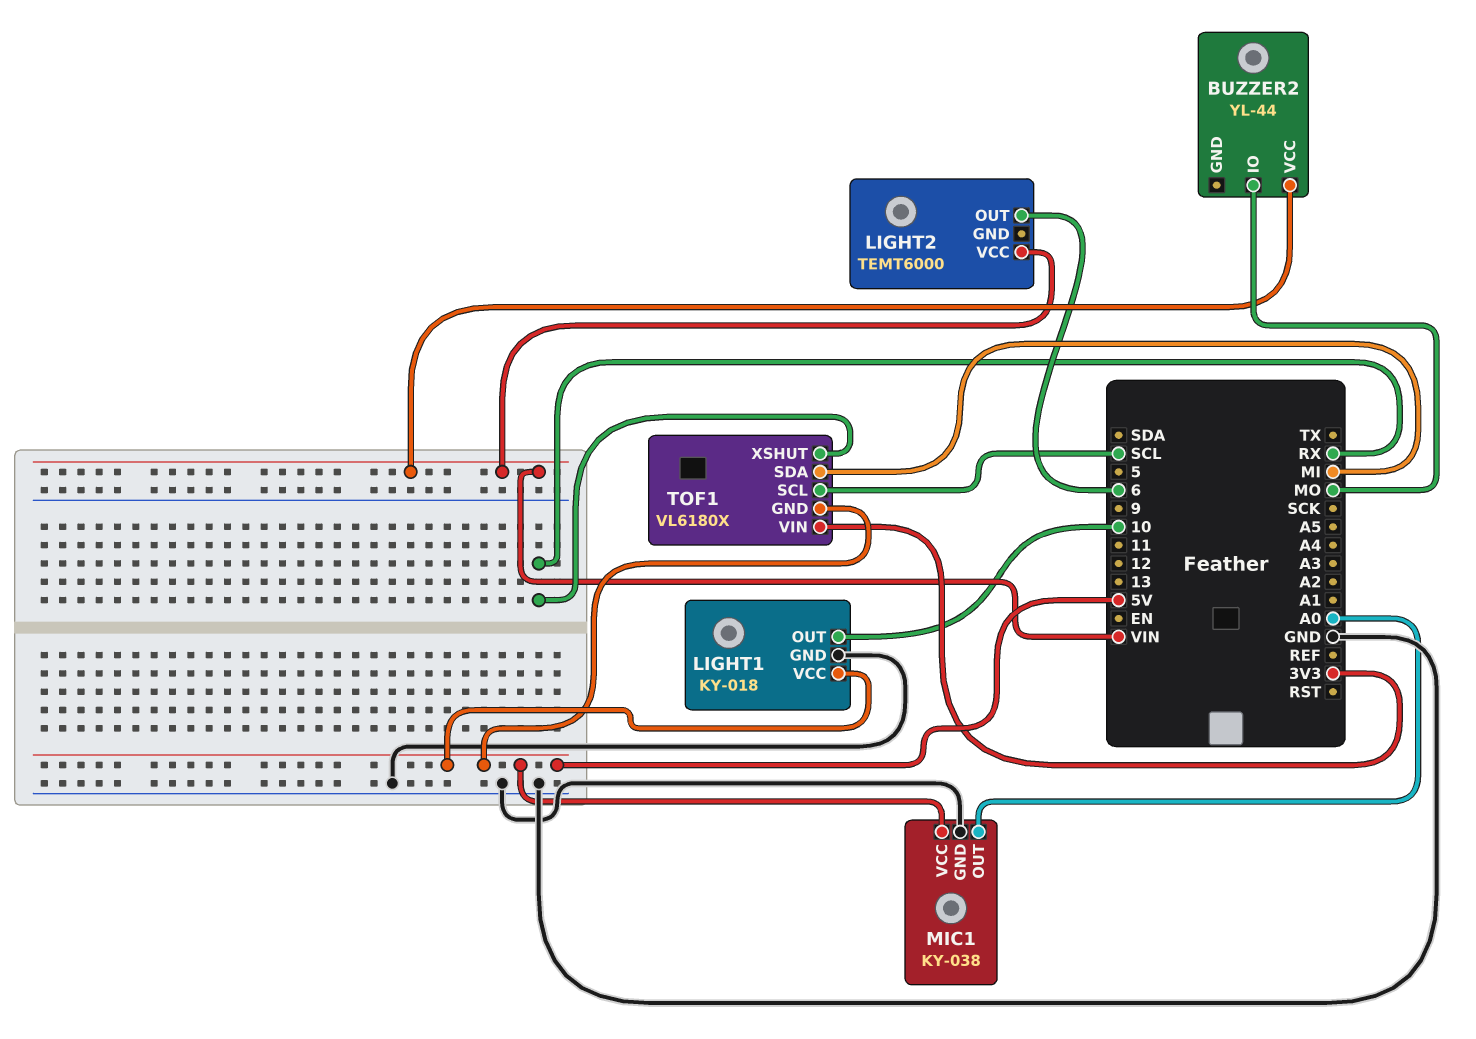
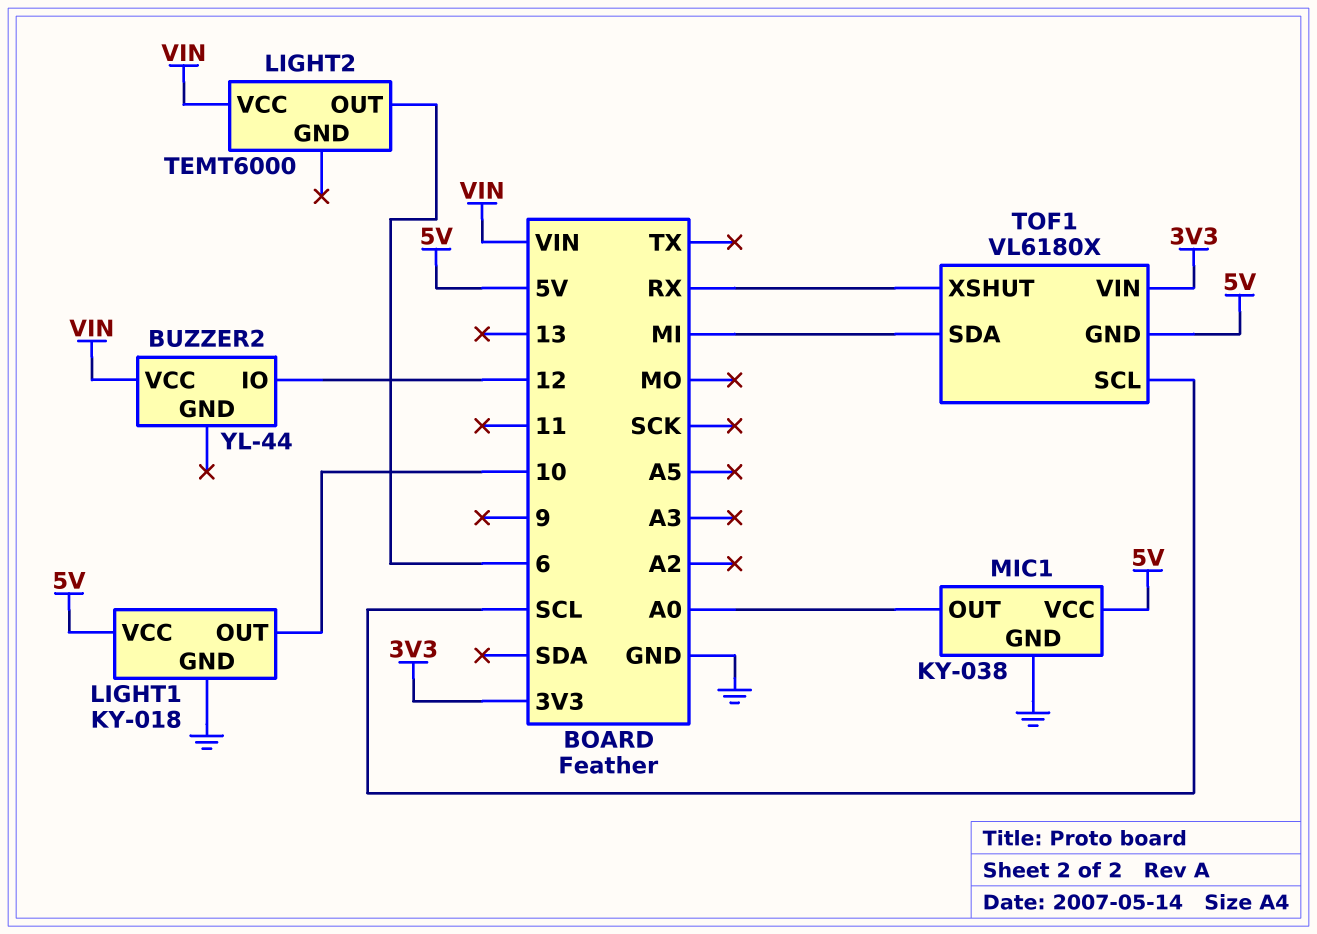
BUZZER2 pin IO: MO -> 12

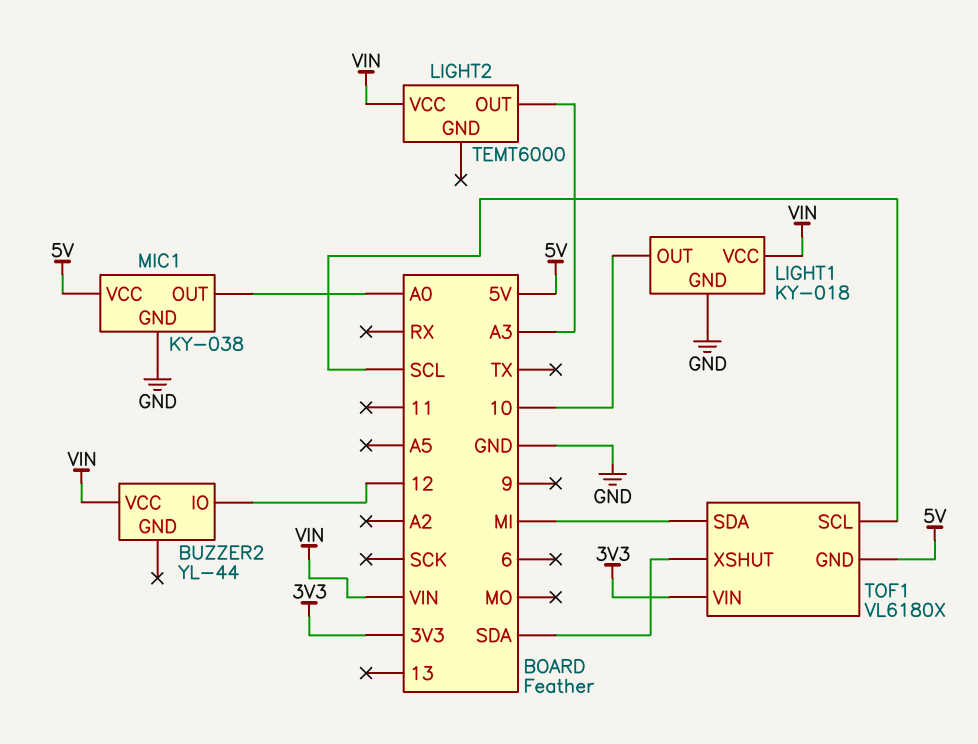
LIGHT1 pin VCC: 5V -> VIN
LIGHT2 pin OUT: 6 -> A3
TOF1 pin XSHUT: RX -> SDA

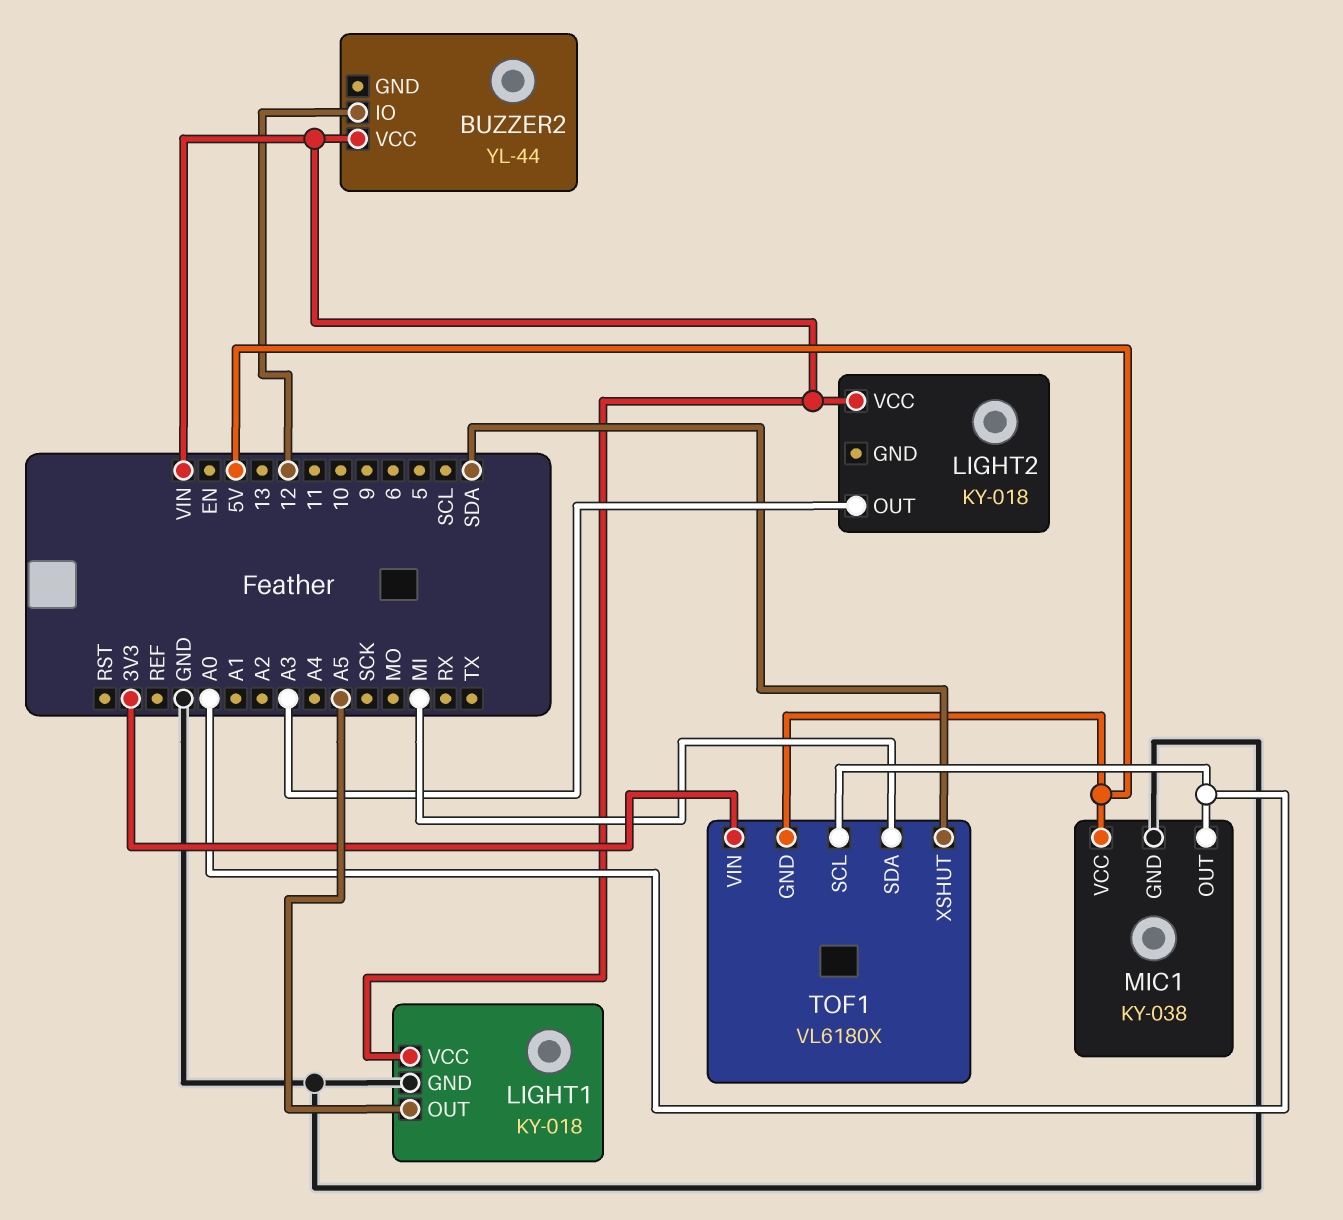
LIGHT1 pin OUT: 10 -> A5
LIGHT2: TEMT6000 -> KY-018
TOF1 pin SCL: SCL -> A0

